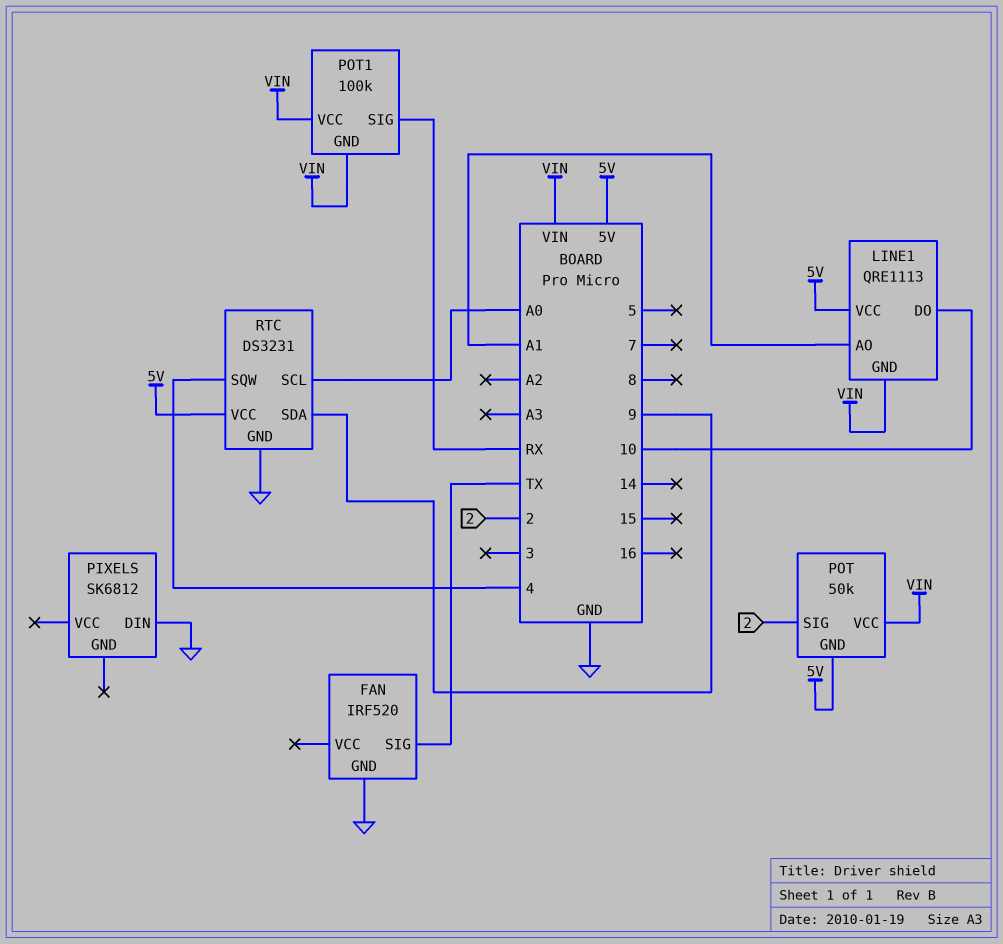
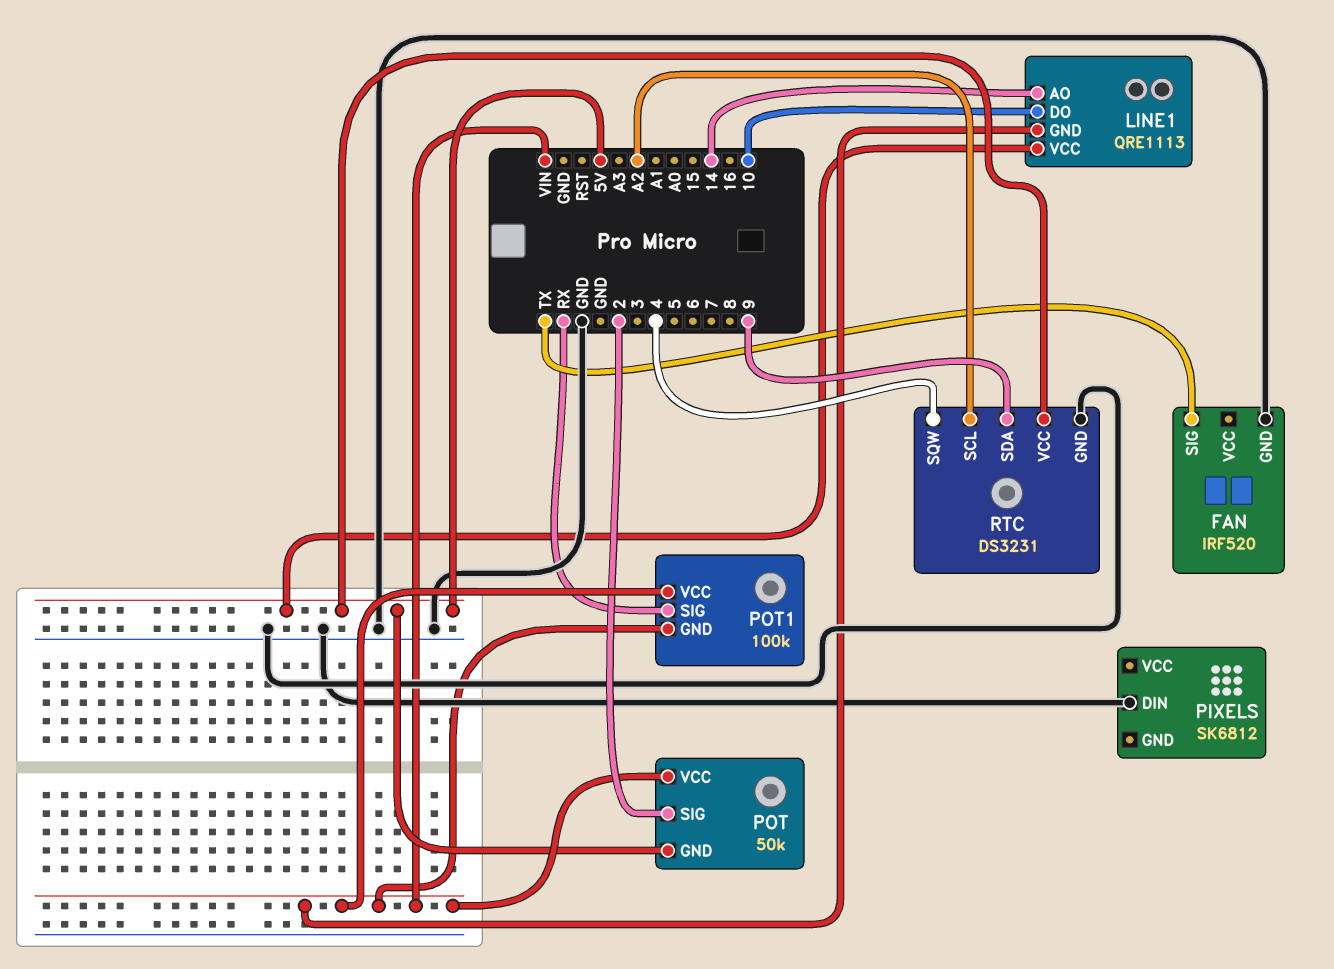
LINE1 pin AO: A1 -> 14
RTC pin SCL: A0 -> A2

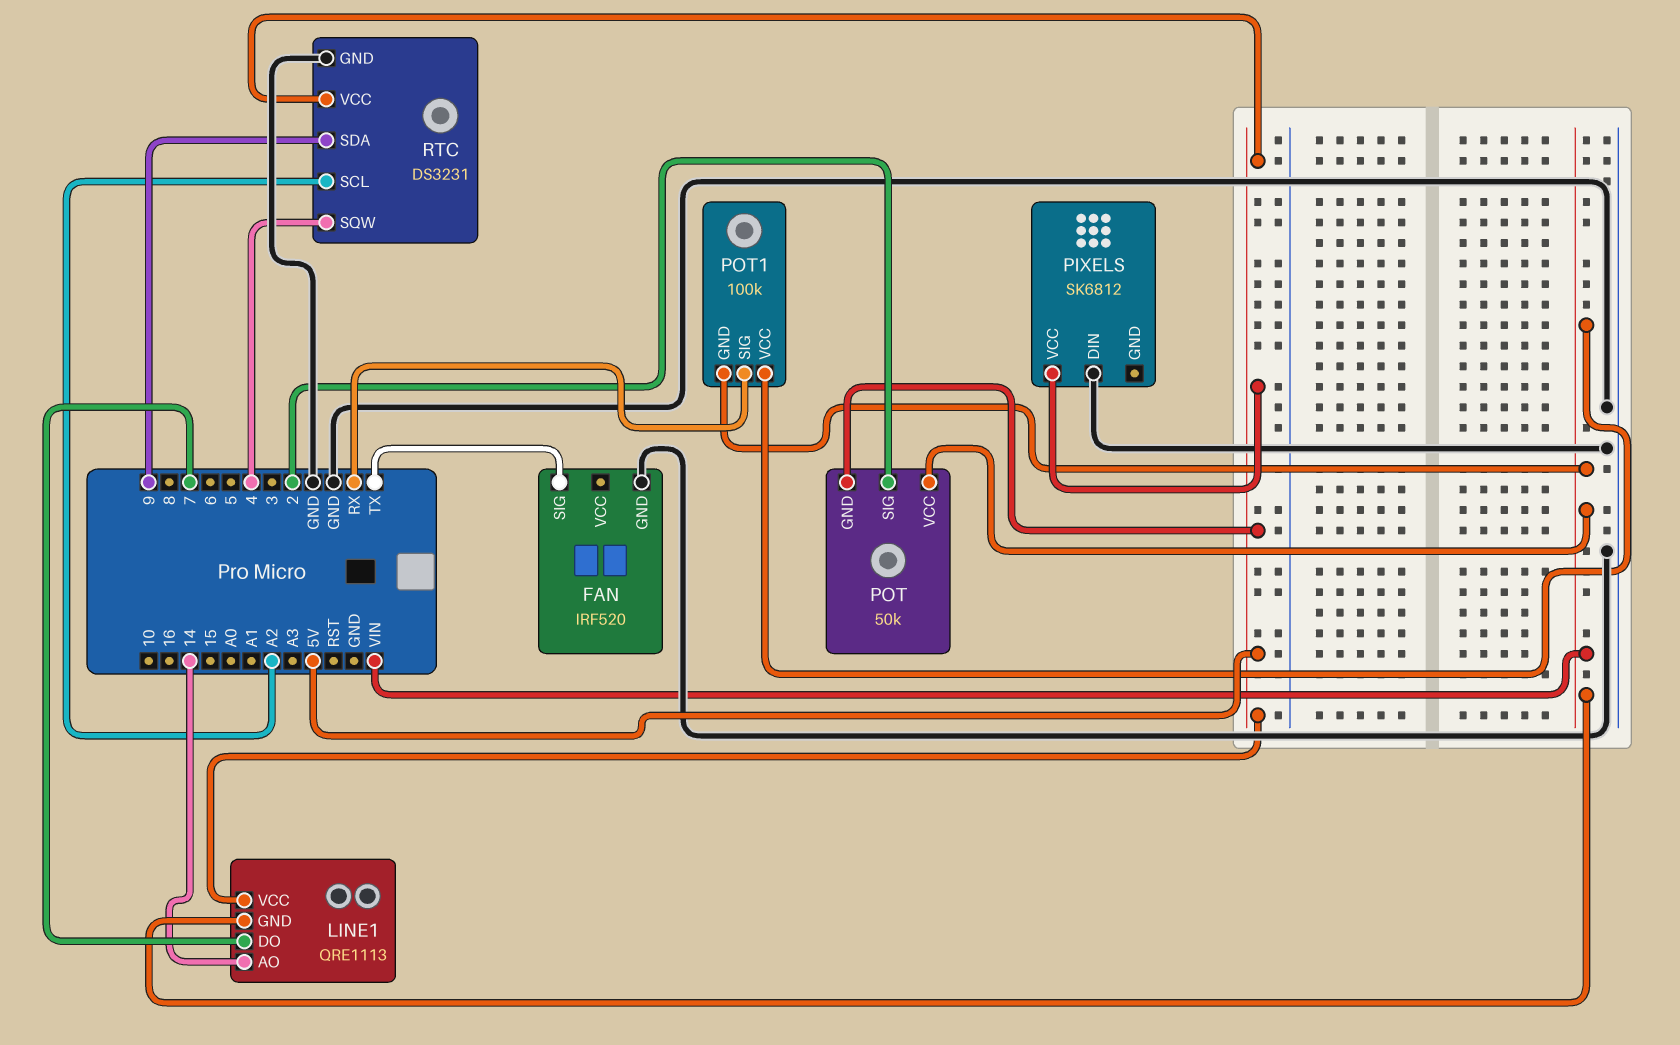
LINE1 pin DO: 10 -> 7
PIXELS pin VCC: none -> 5V

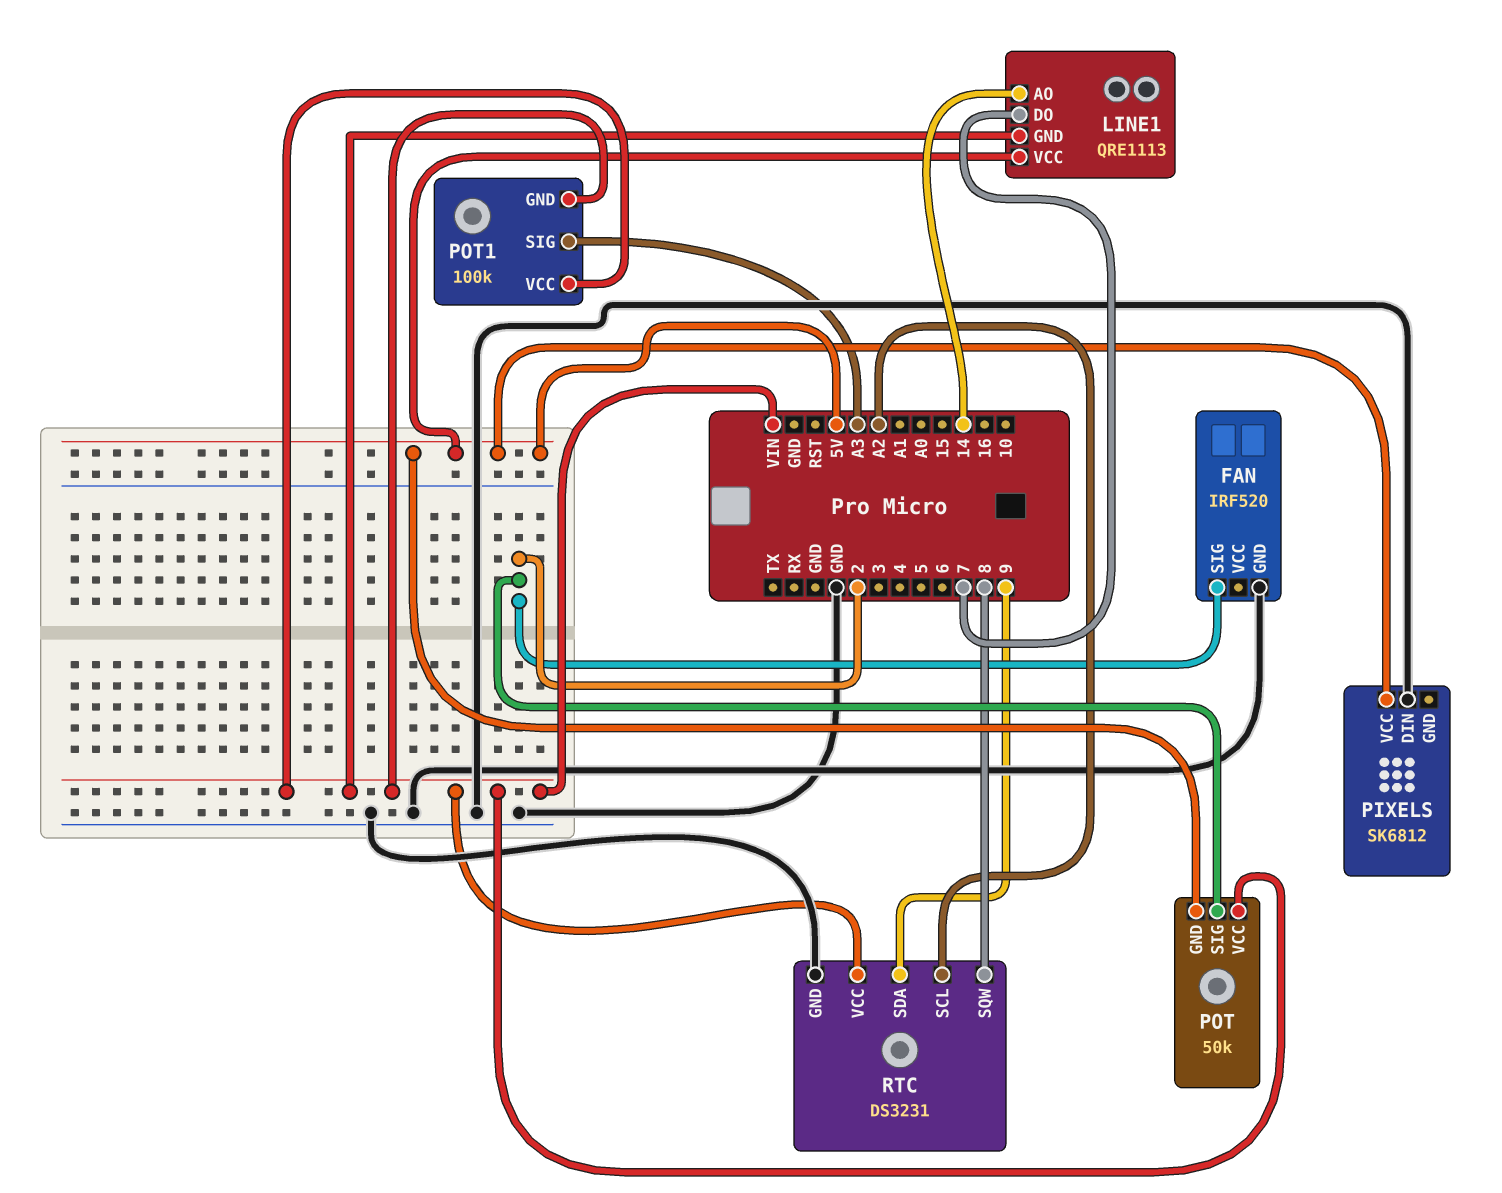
FAN pin SIG: TX -> 2
POT1 pin SIG: RX -> A3
RTC pin SQW: 4 -> 8
RTC pin VCC: 5V -> VIN

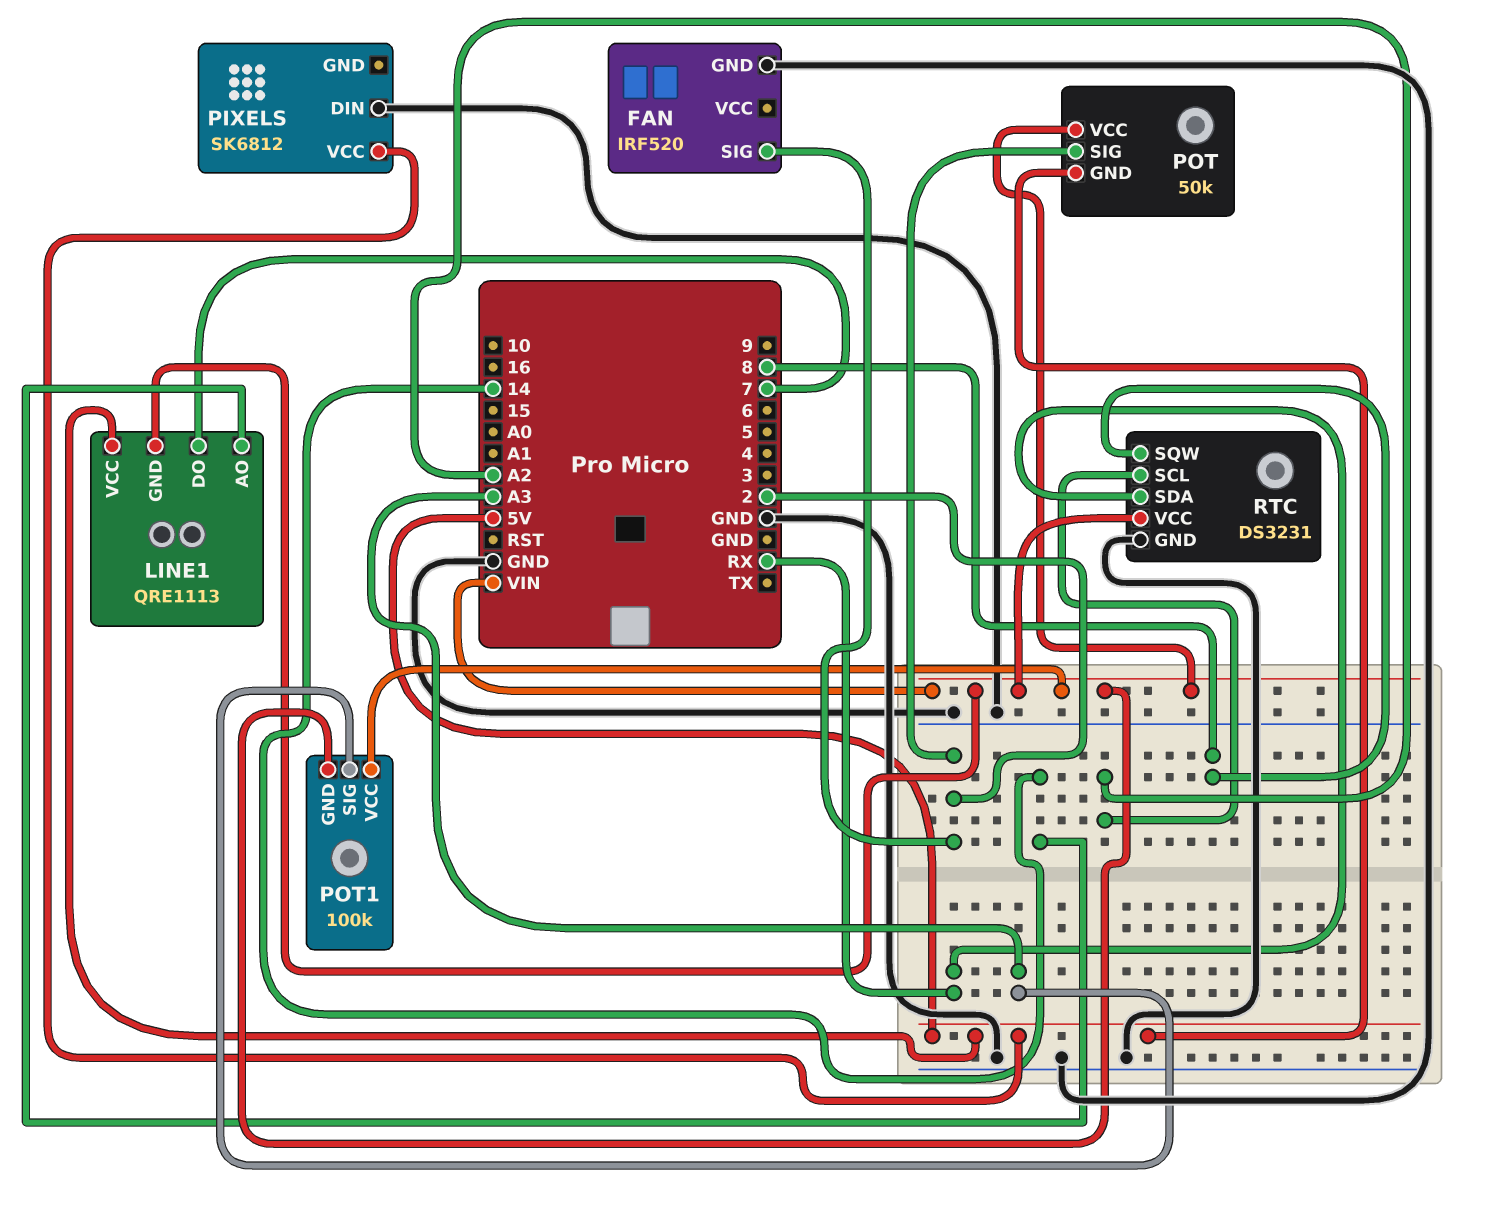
RTC pin SDA: 9 -> RX

